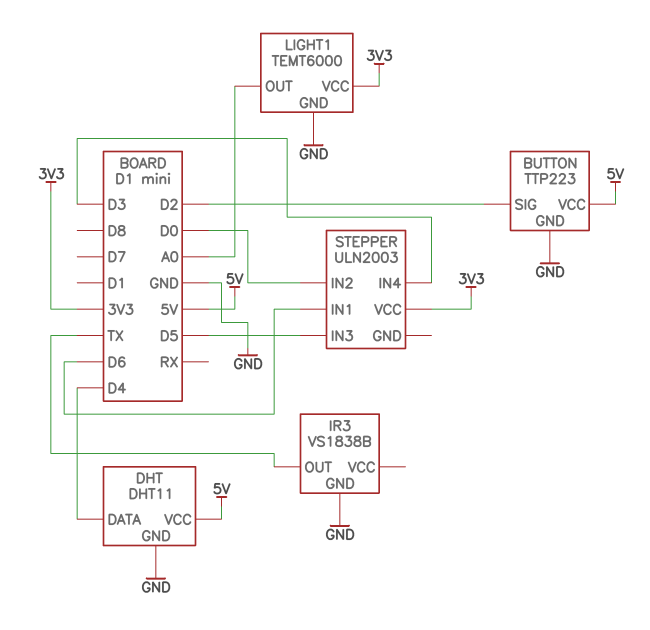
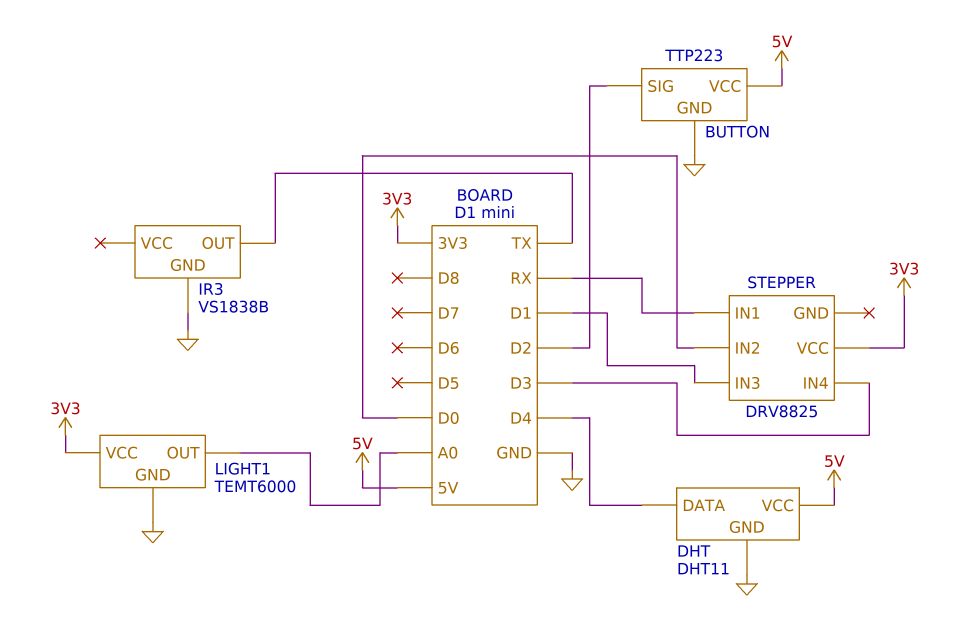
STEPPER: ULN2003 -> DRV8825
STEPPER pin IN1: D6 -> RX
STEPPER pin IN3: D5 -> D1

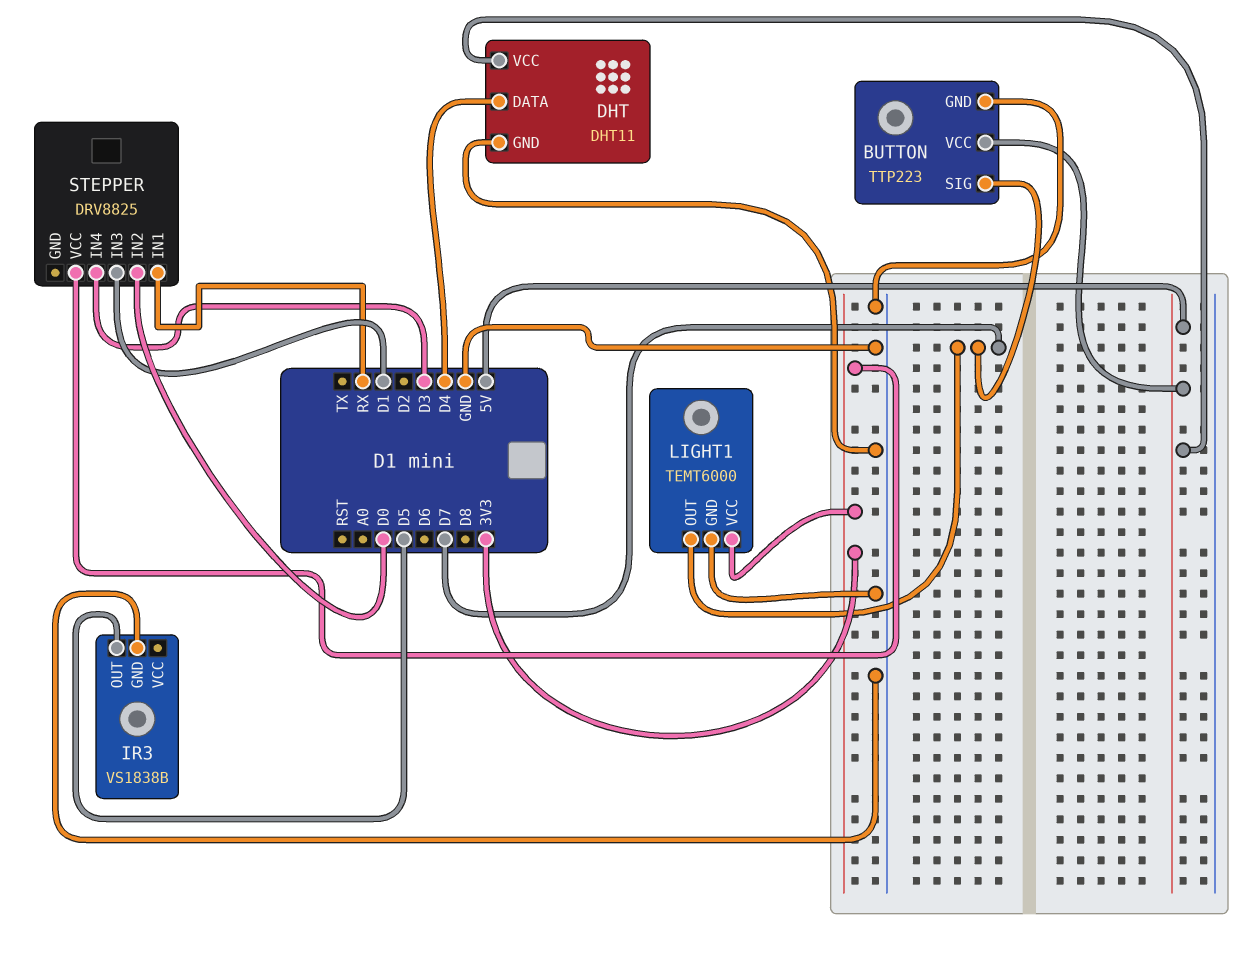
BUTTON pin SIG: D2 -> D7
IR3 pin OUT: TX -> D5
LIGHT1 pin OUT: A0 -> D7

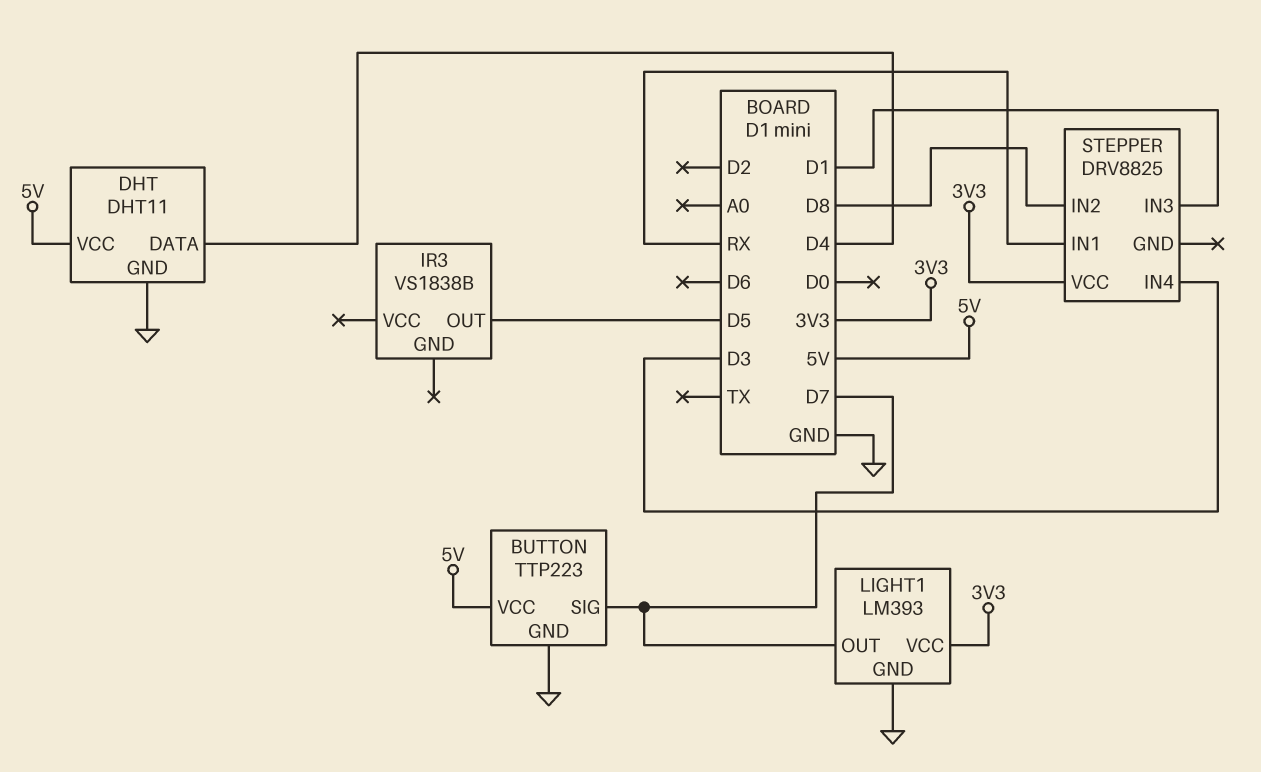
IR3 pin GND: GND -> none
LIGHT1: TEMT6000 -> LM393
STEPPER pin IN2: D0 -> D8

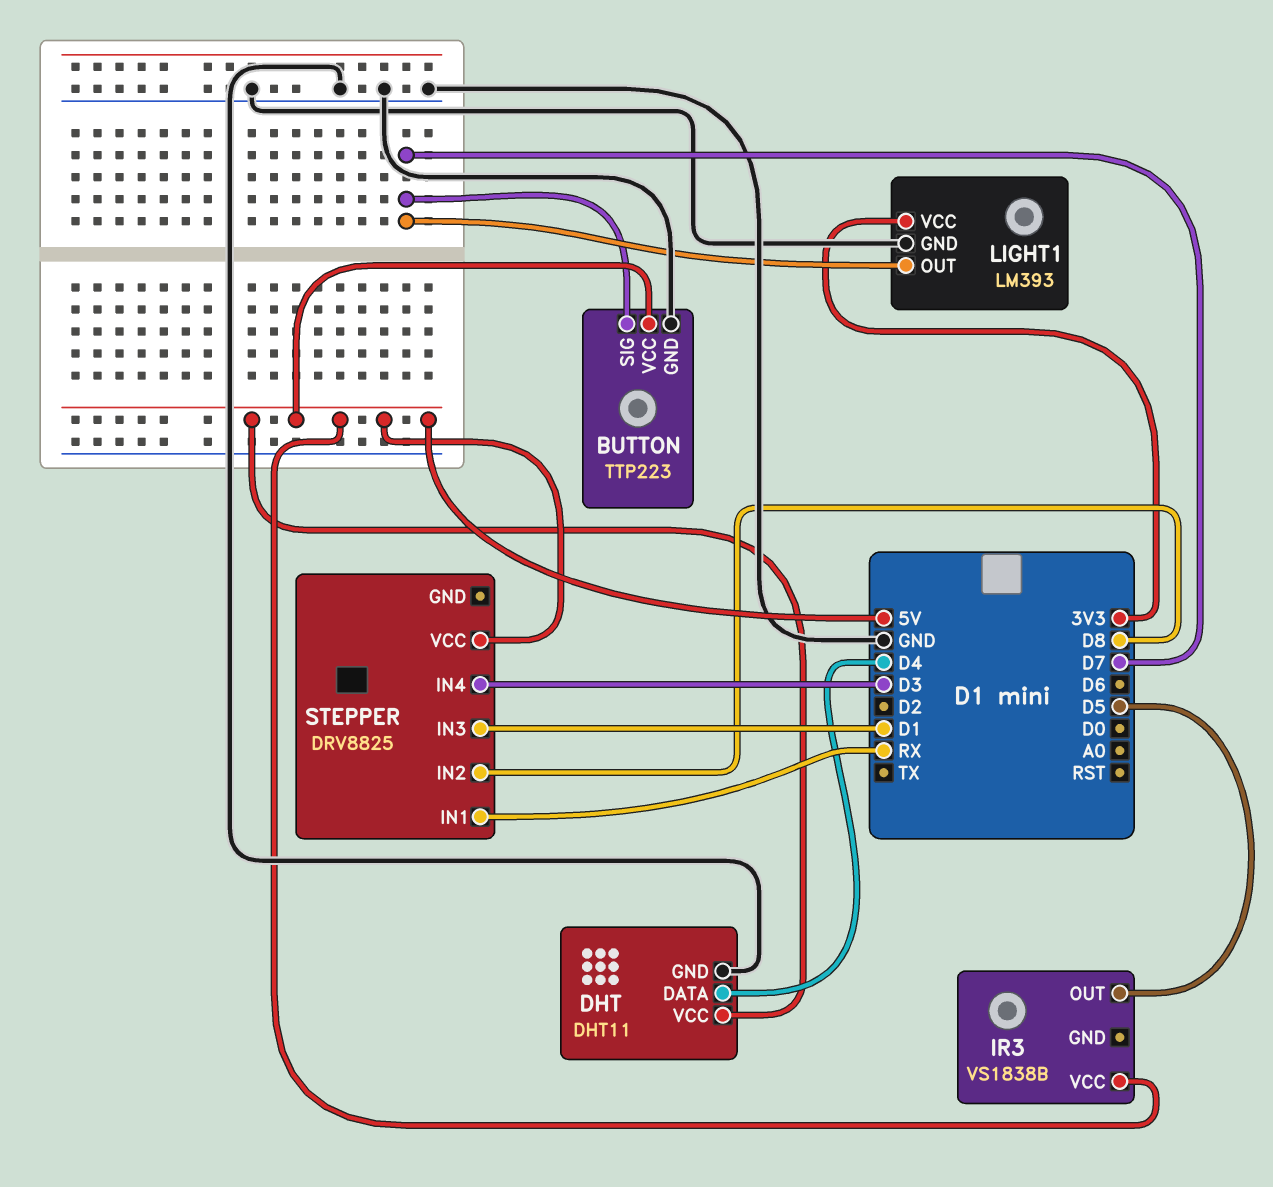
IR3 pin VCC: none -> 5V
STEPPER pin VCC: 3V3 -> 5V

